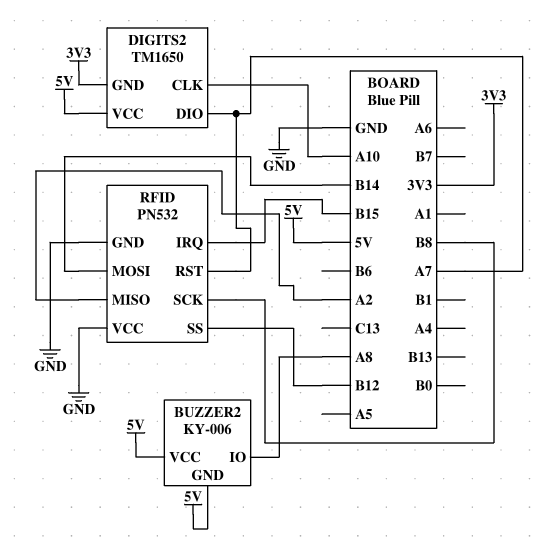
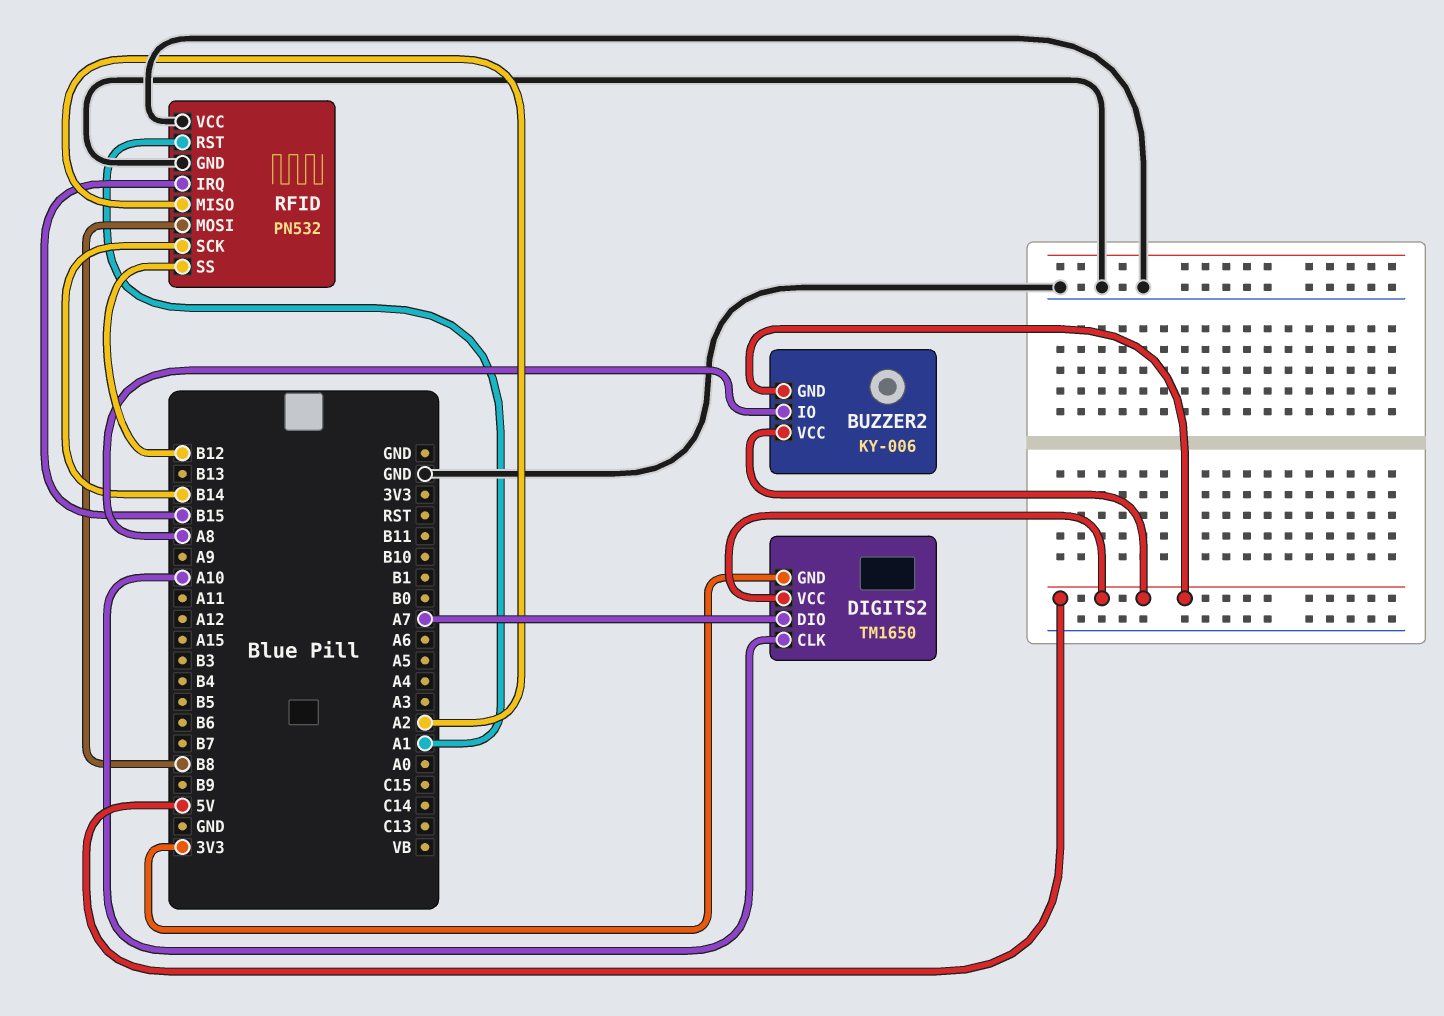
RFID pin MOSI: B14 -> B8
RFID pin RST: A7 -> A1
RFID pin SCK: B8 -> B14

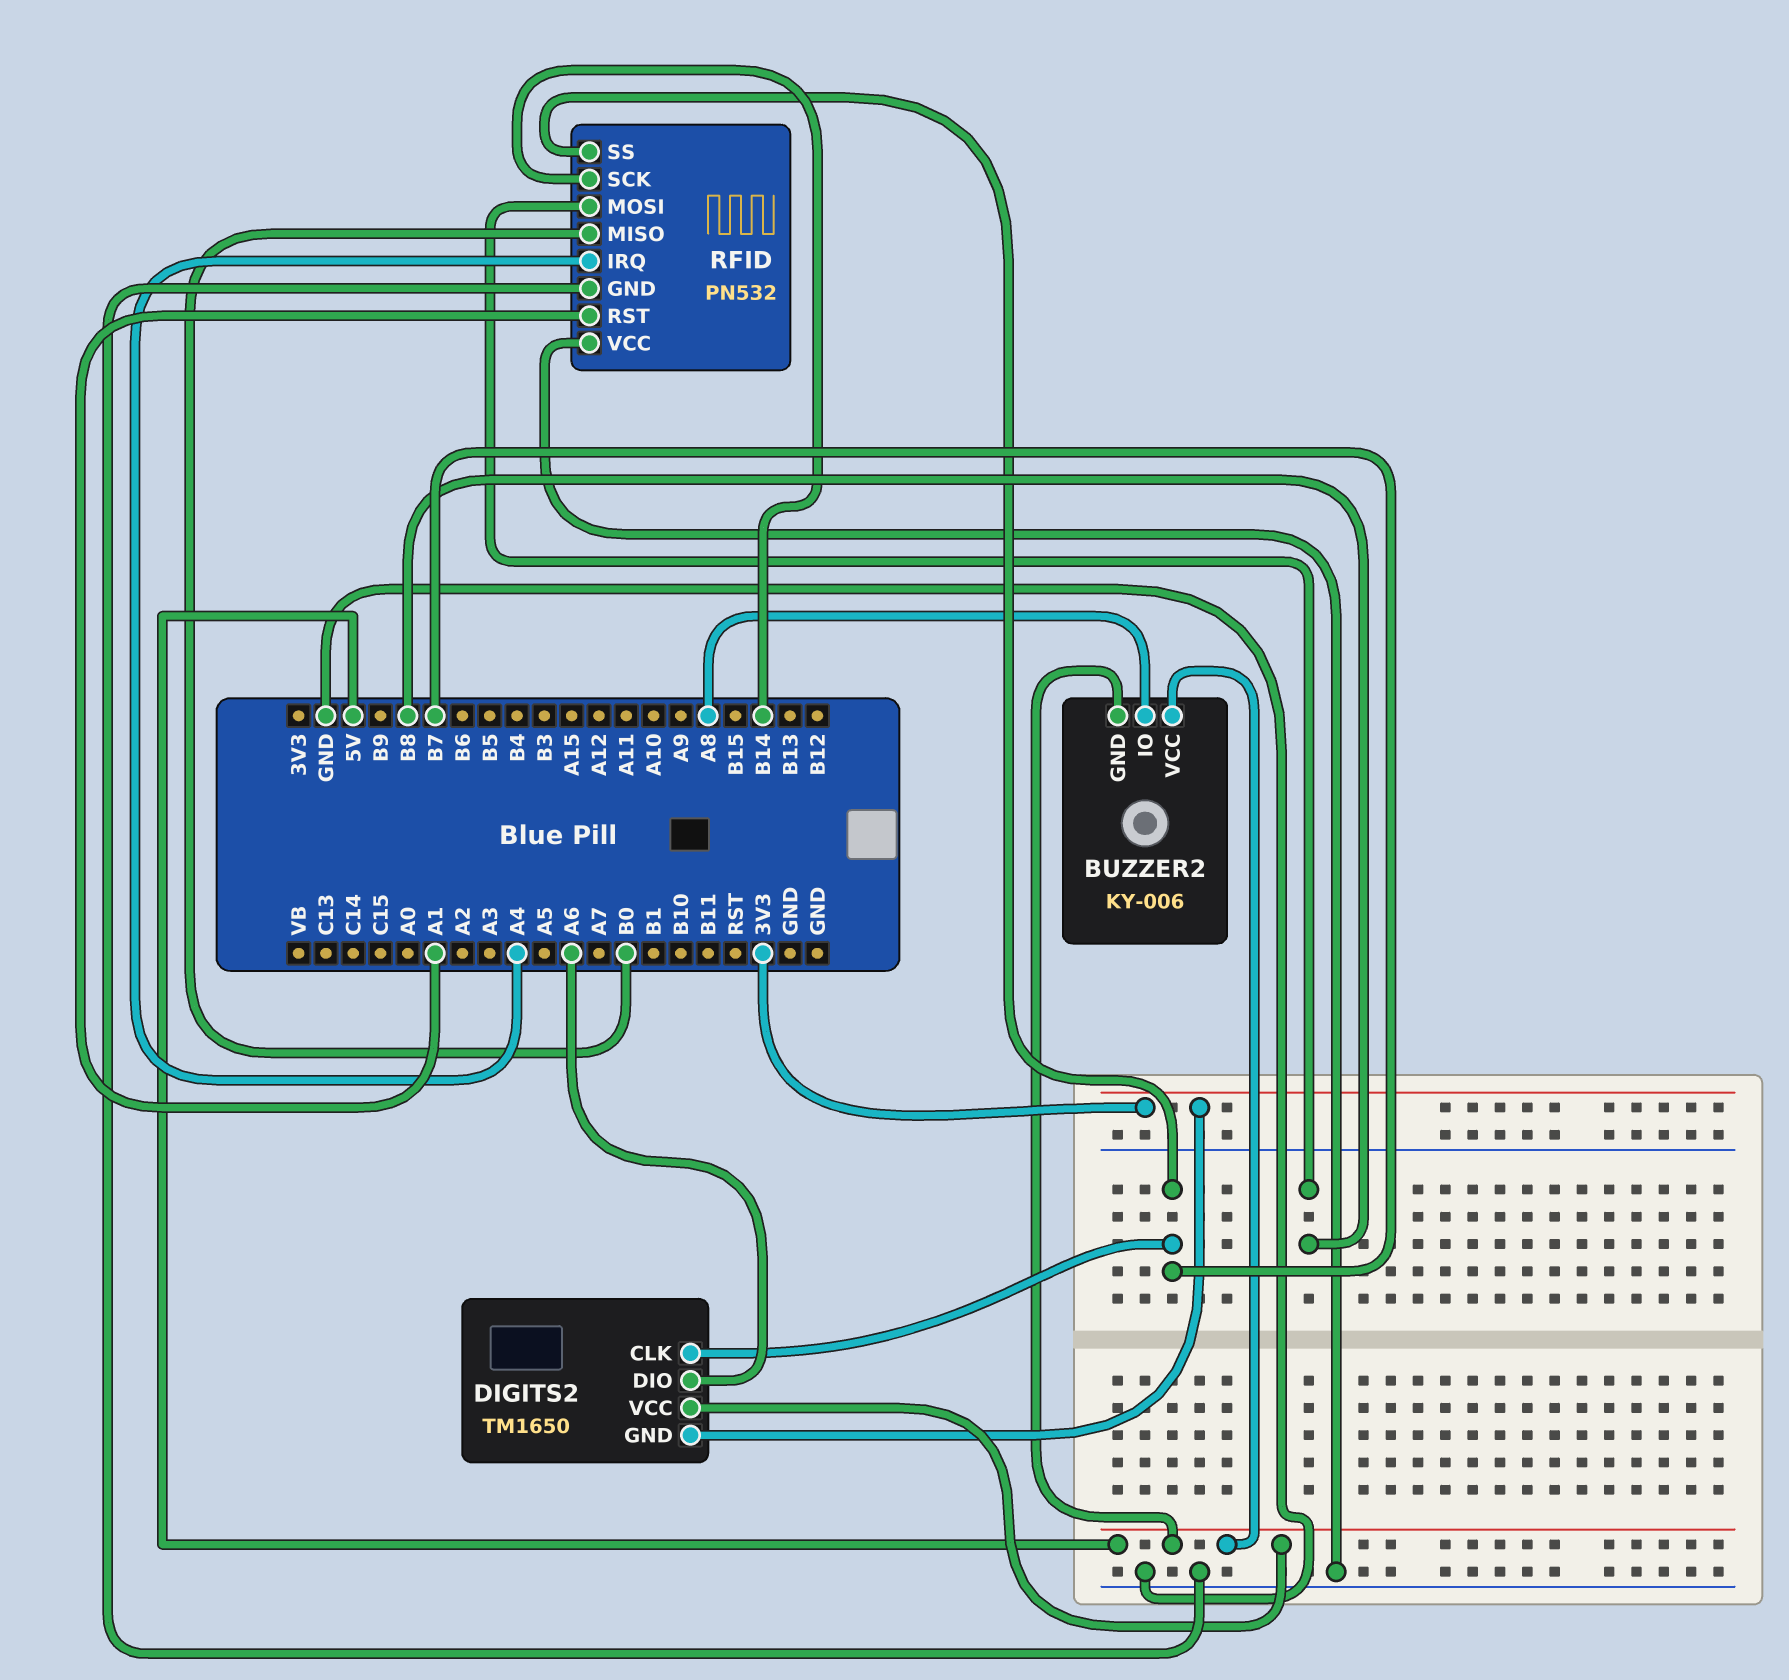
DIGITS2 pin CLK: A10 -> B7
DIGITS2 pin DIO: A7 -> A6
RFID pin IRQ: B15 -> A4
RFID pin MISO: A2 -> B0
RFID pin SS: B12 -> B7

